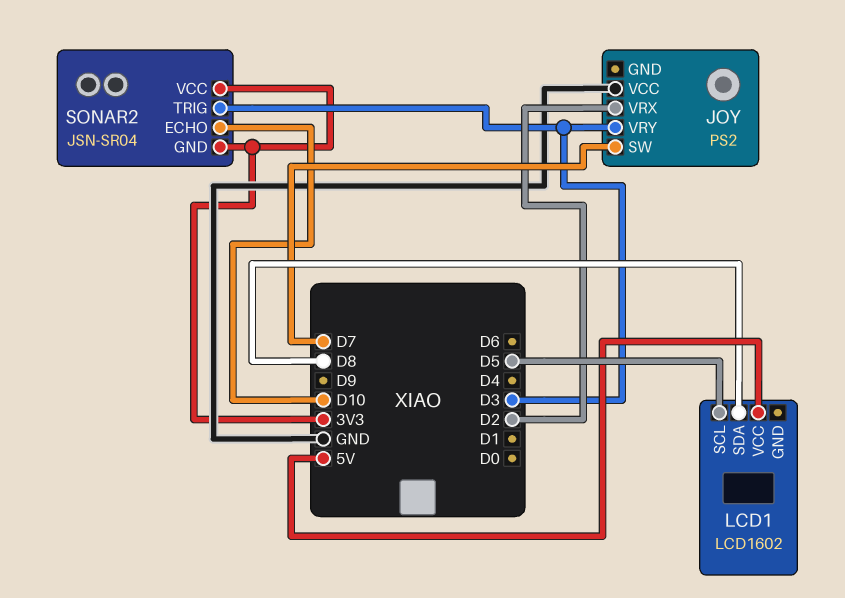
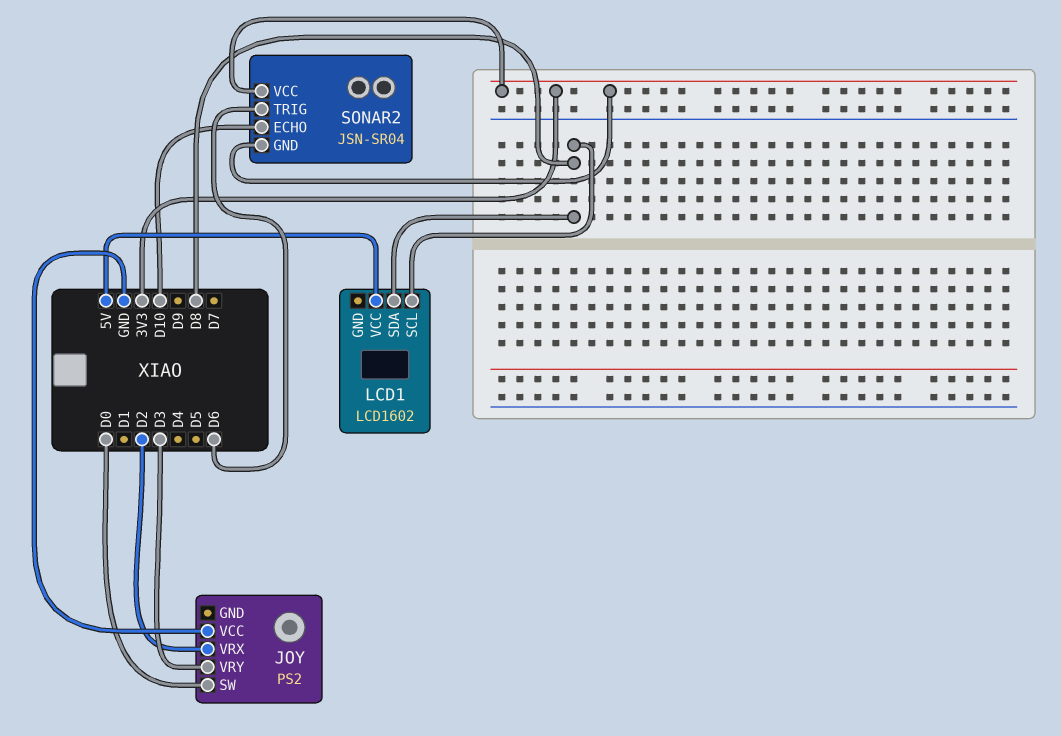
JOY pin SW: D7 -> D0
LCD1 pin SCL: D5 -> D8
SONAR2 pin TRIG: D3 -> D6

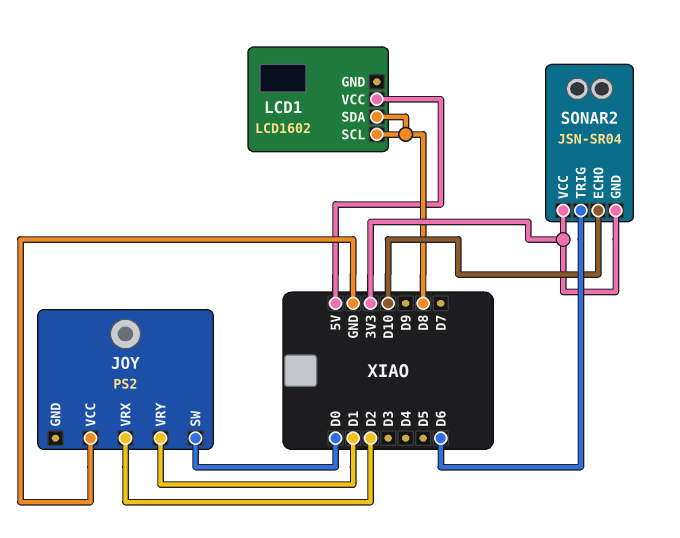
JOY pin VRY: D3 -> D1

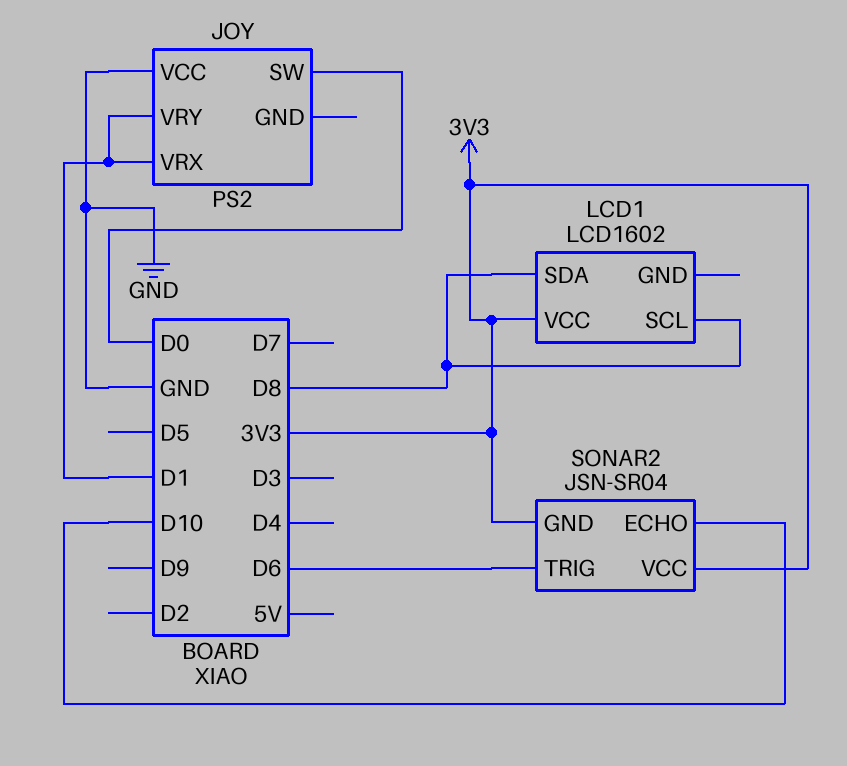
JOY pin VRX: D2 -> D1
LCD1 pin VCC: 5V -> 3V3

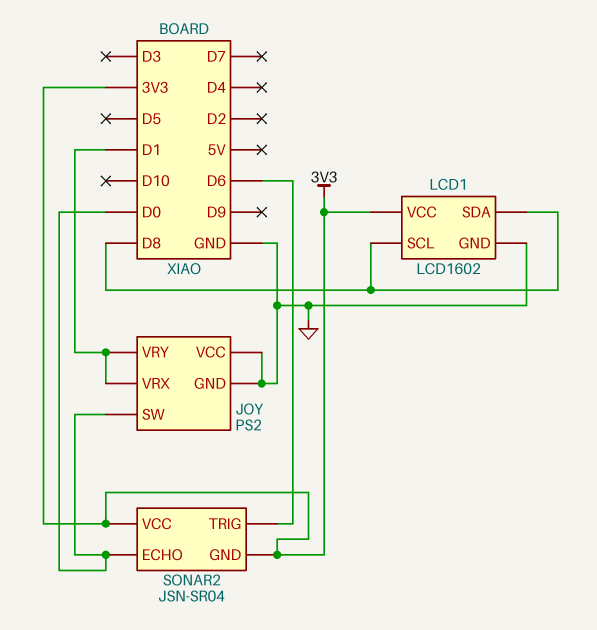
JOY pin GND: none -> GND
LCD1 pin GND: none -> GND
SONAR2 pin ECHO: D10 -> D0

